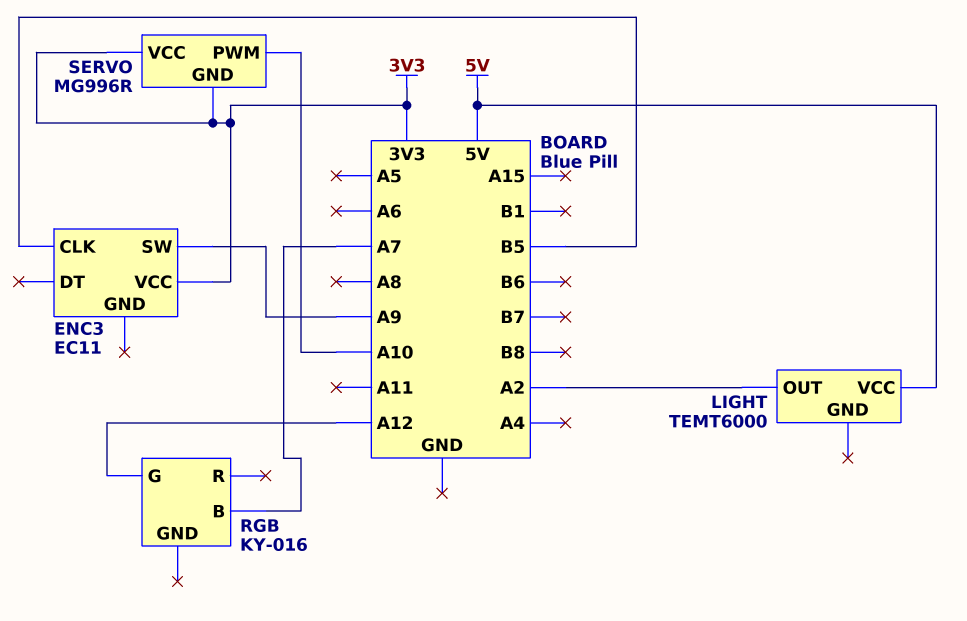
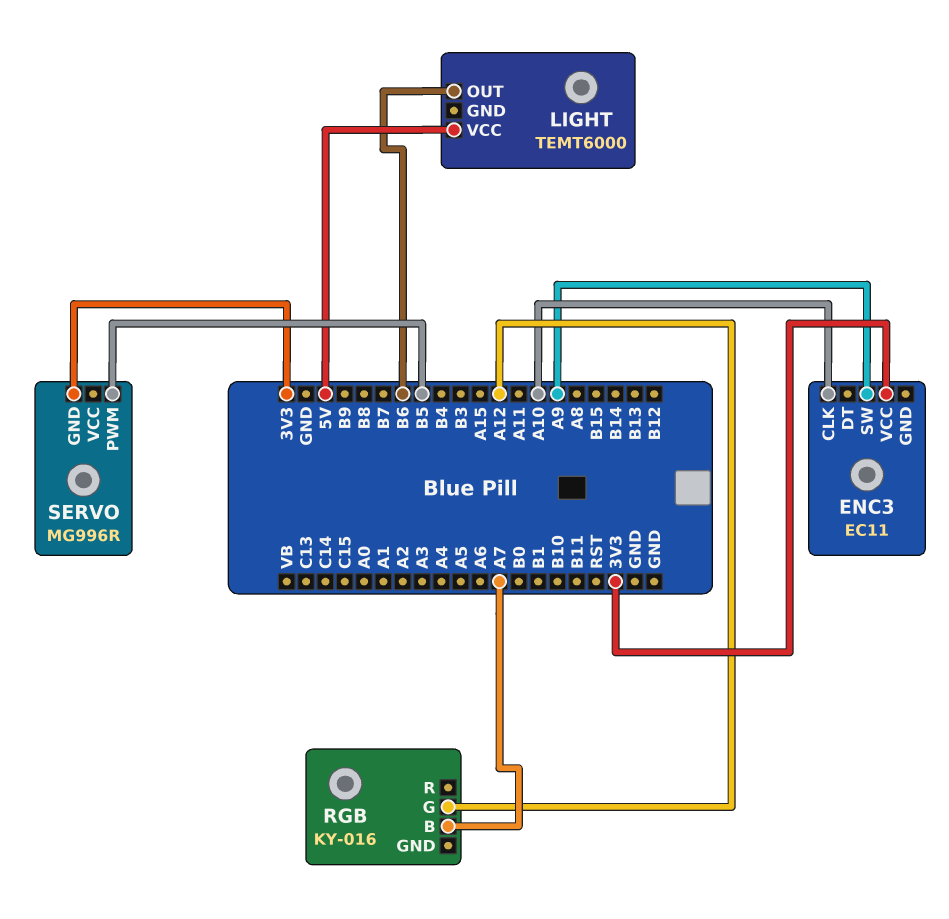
ENC3 pin CLK: B5 -> A10
LIGHT pin OUT: A2 -> B6
SERVO pin PWM: A10 -> B5
SERVO pin VCC: 3V3 -> none

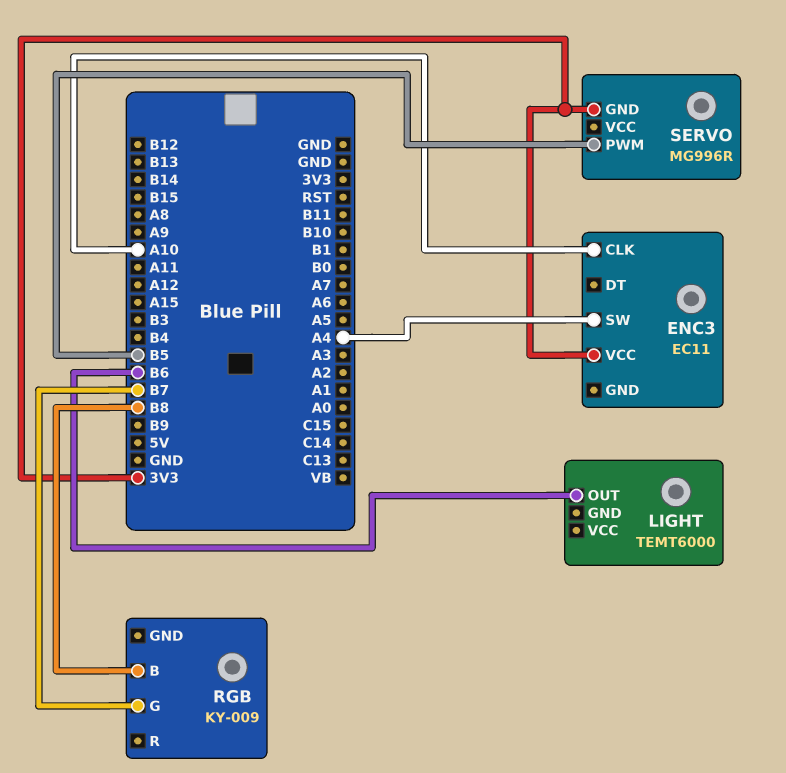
ENC3 pin SW: A9 -> A4
LIGHT pin VCC: 5V -> none
RGB: KY-016 -> KY-009
RGB pin B: A7 -> B8
RGB pin G: A12 -> B7

